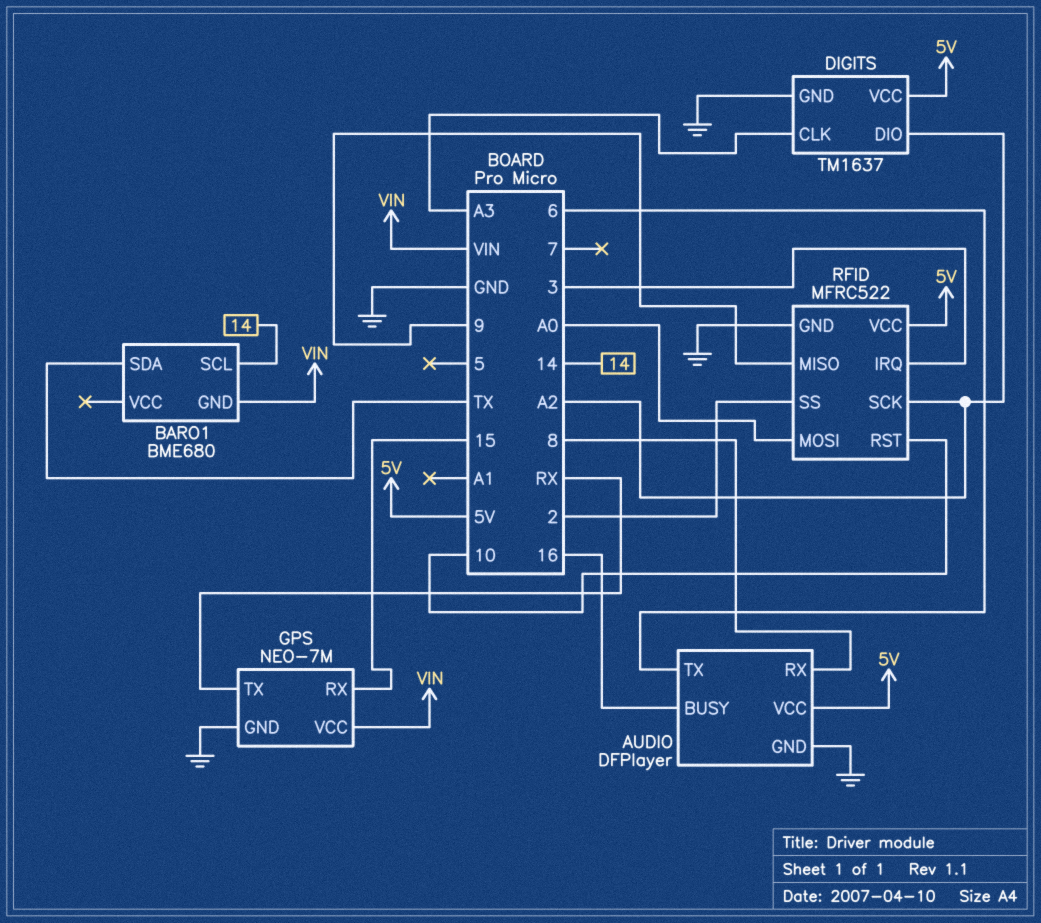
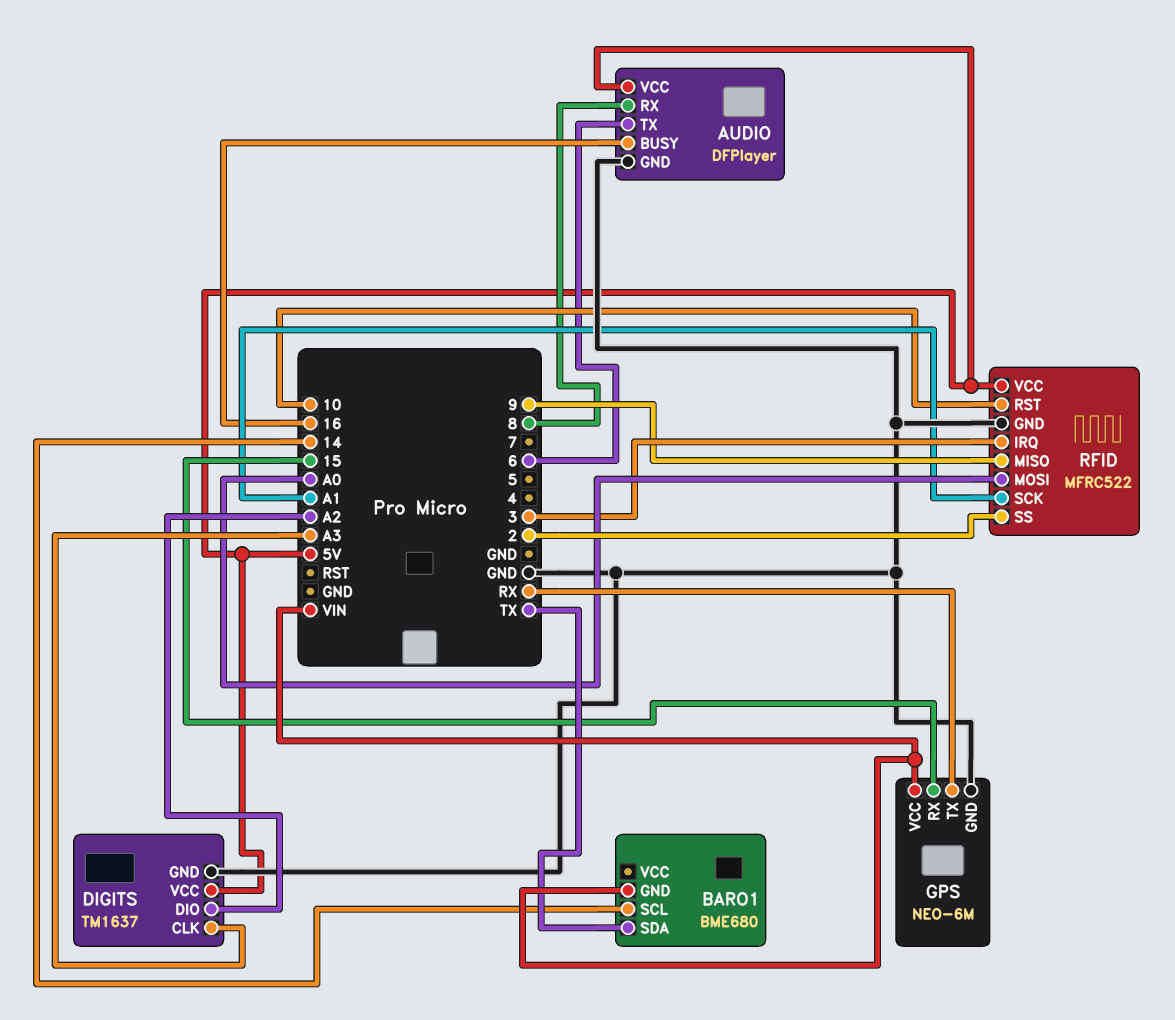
GPS: NEO-7M -> NEO-6M
RFID pin SCK: A2 -> A1

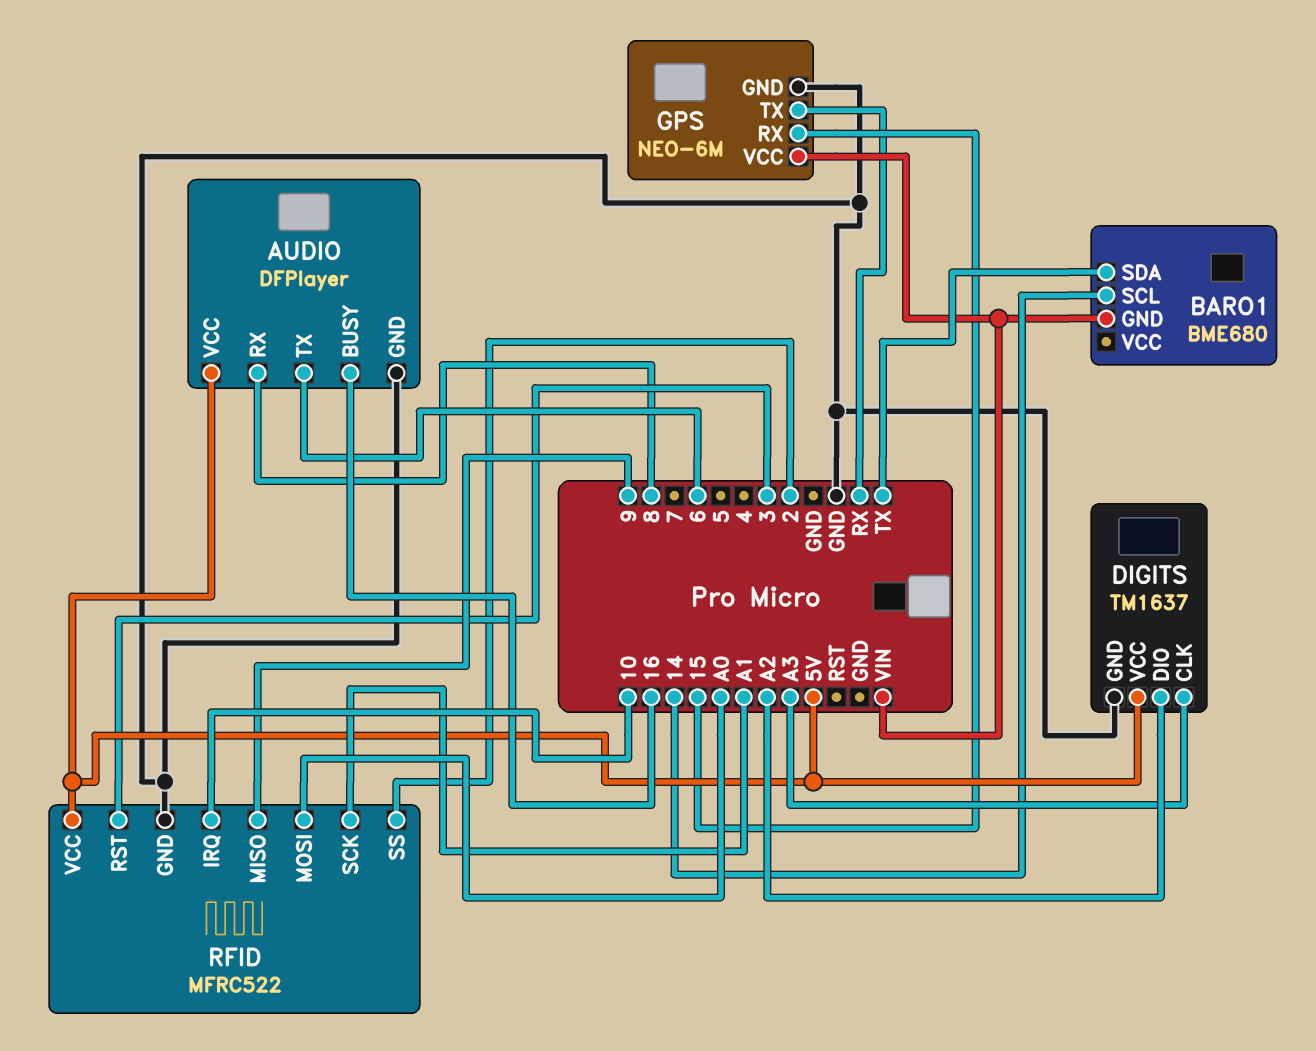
RFID pin IRQ: 3 -> 10
RFID pin RST: 10 -> 3

